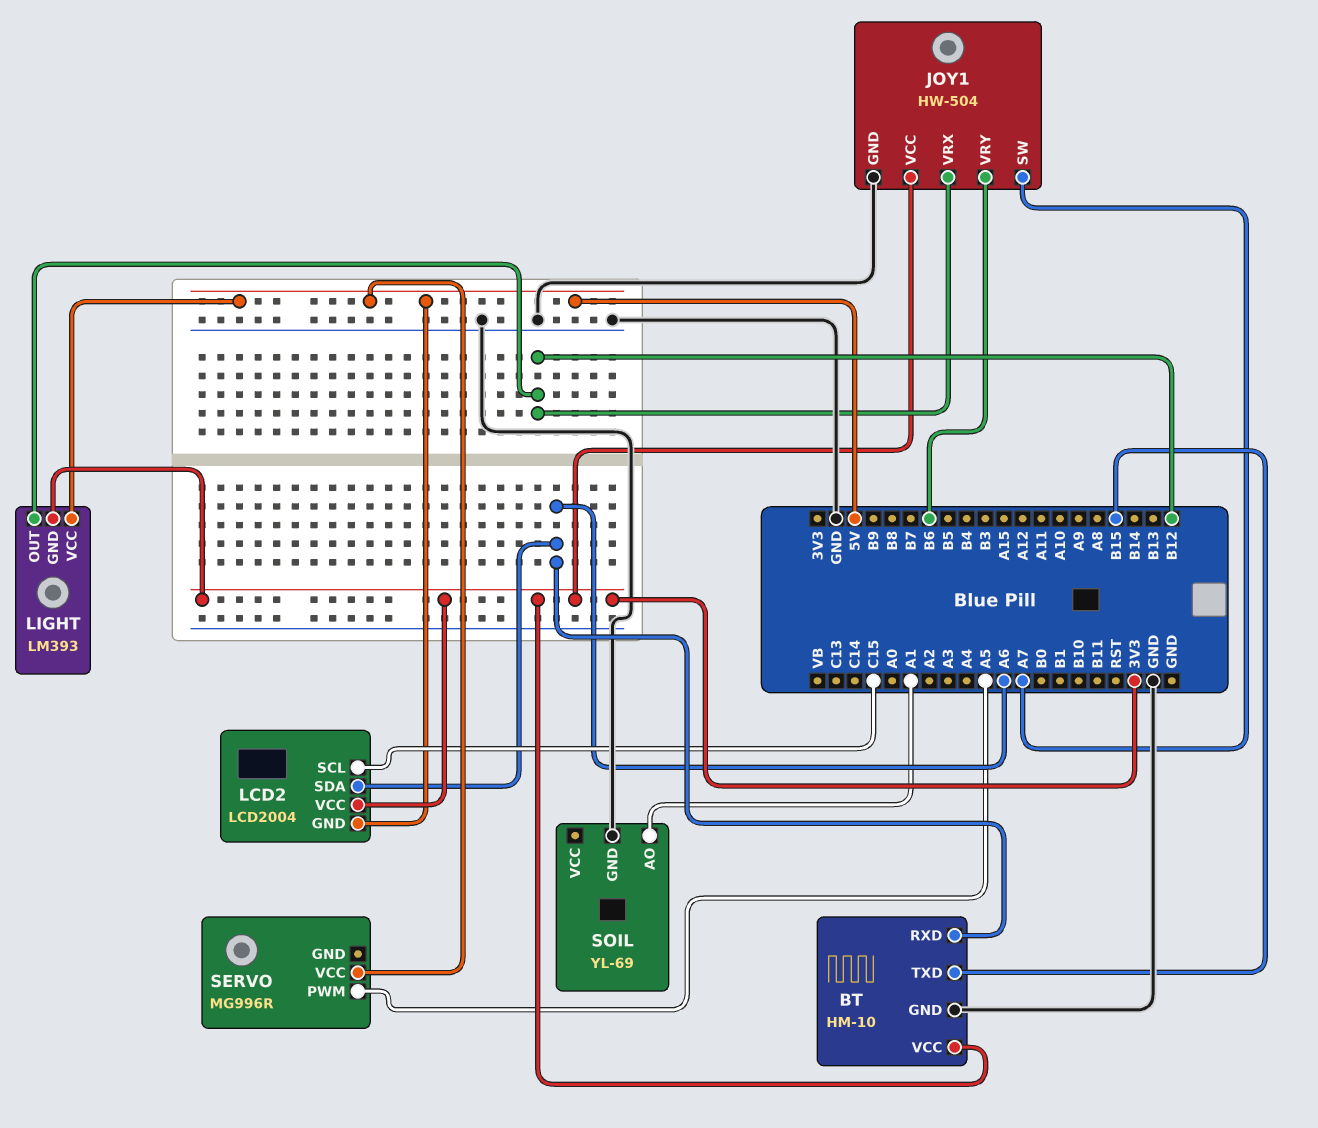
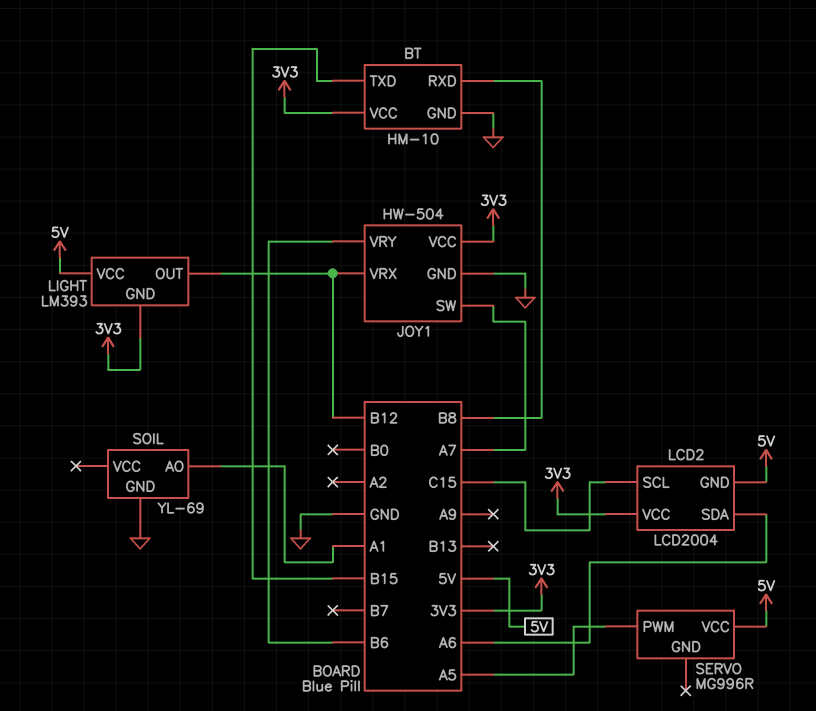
BT pin RXD: A6 -> B8

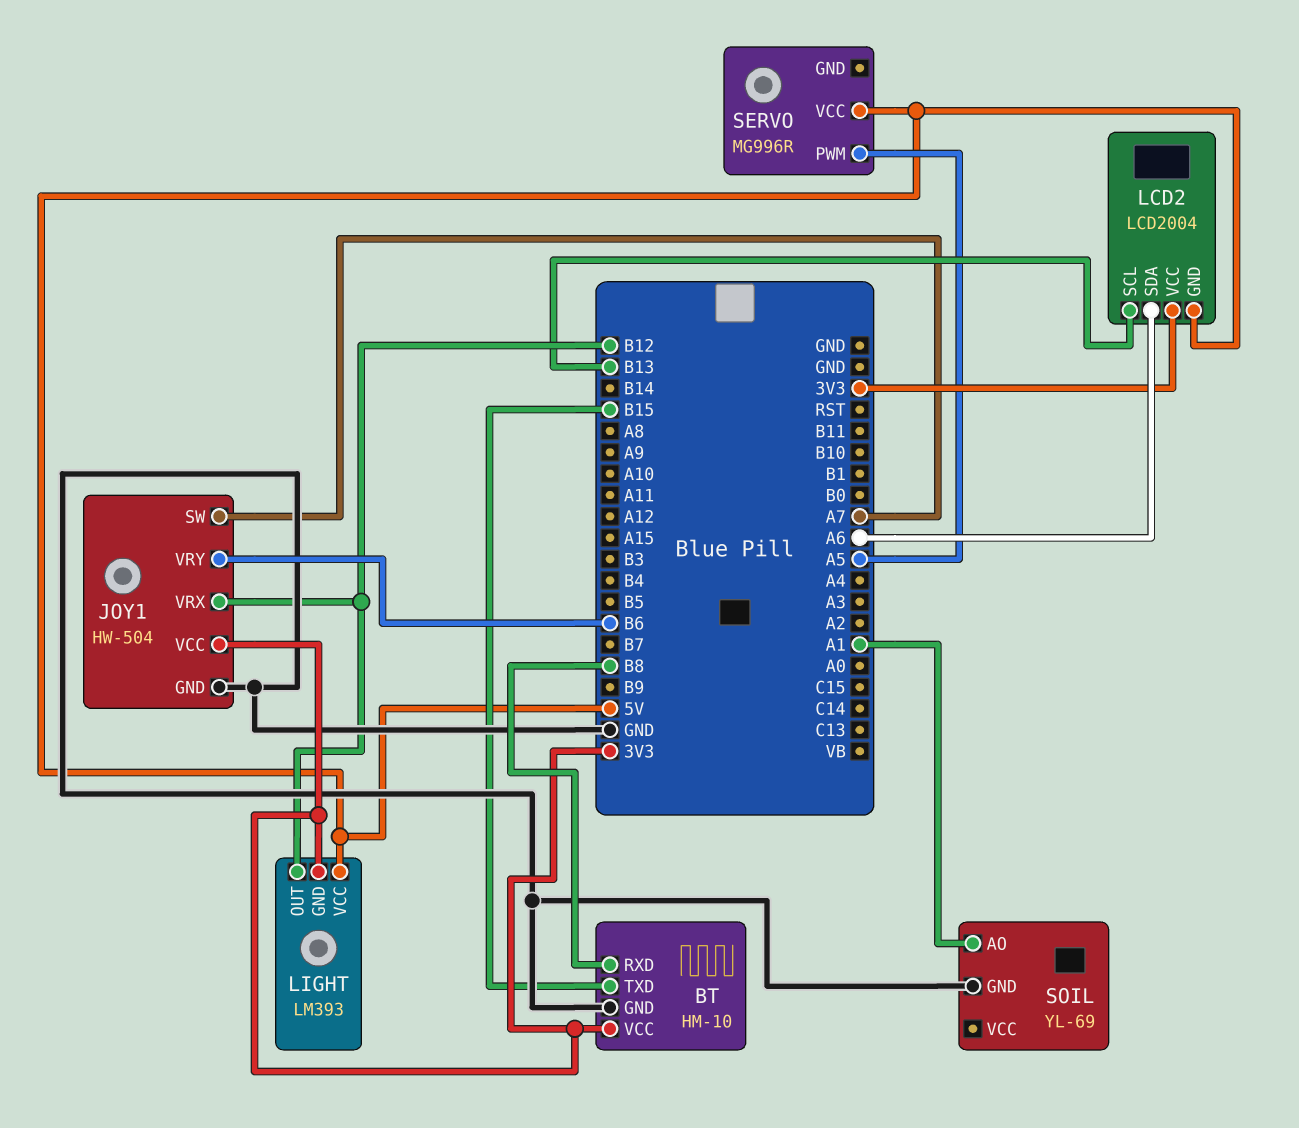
LCD2 pin SCL: C15 -> B13

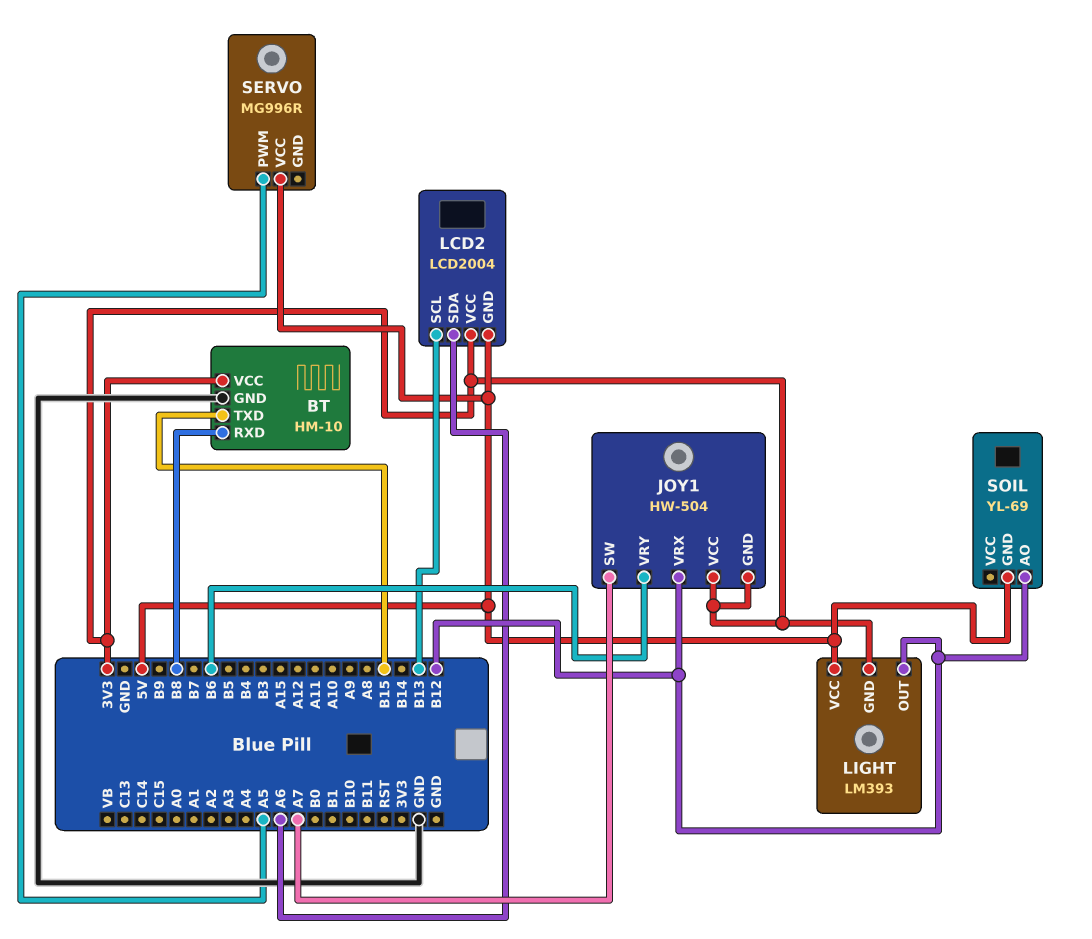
JOY1 pin GND: GND -> 3V3
SOIL pin AO: A1 -> B12
SOIL pin GND: GND -> 5V

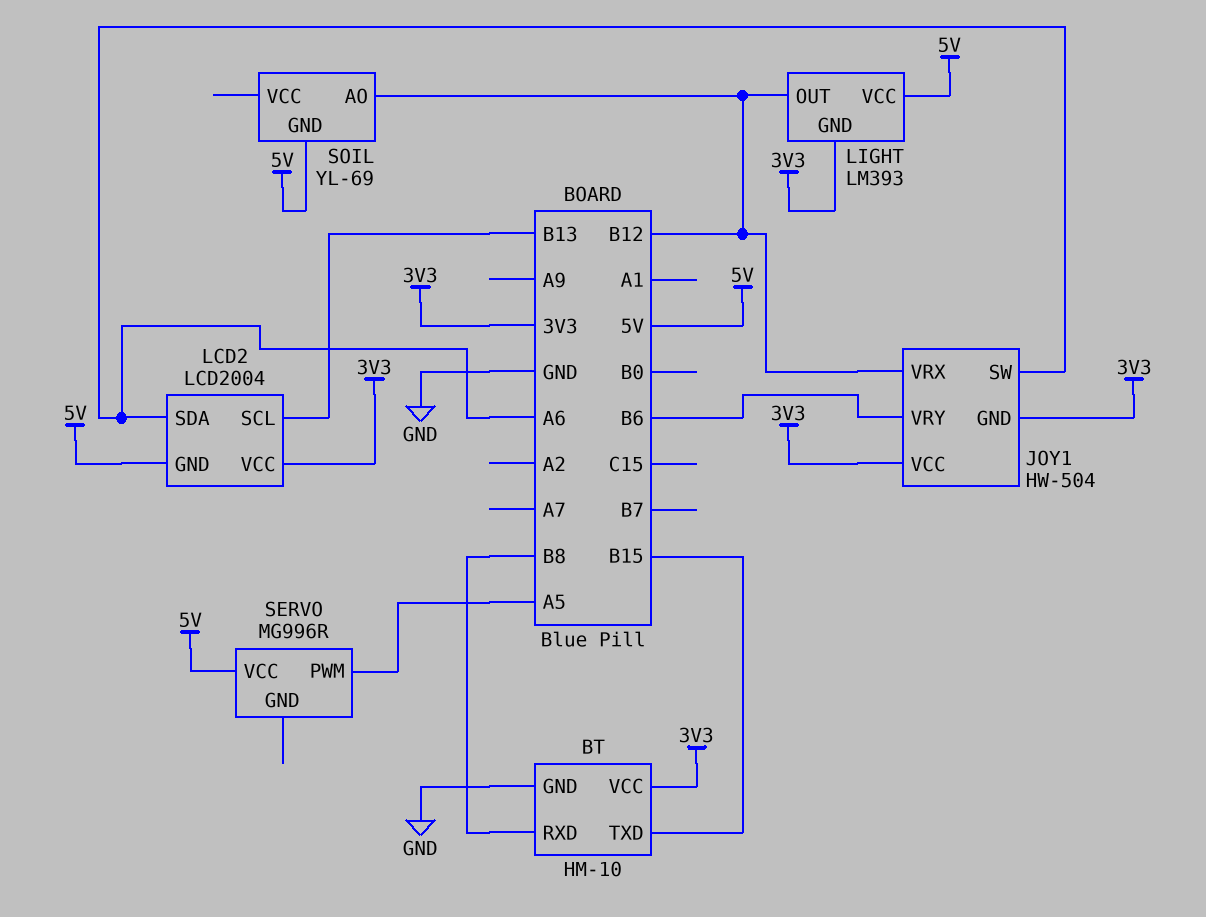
JOY1 pin SW: A7 -> A6

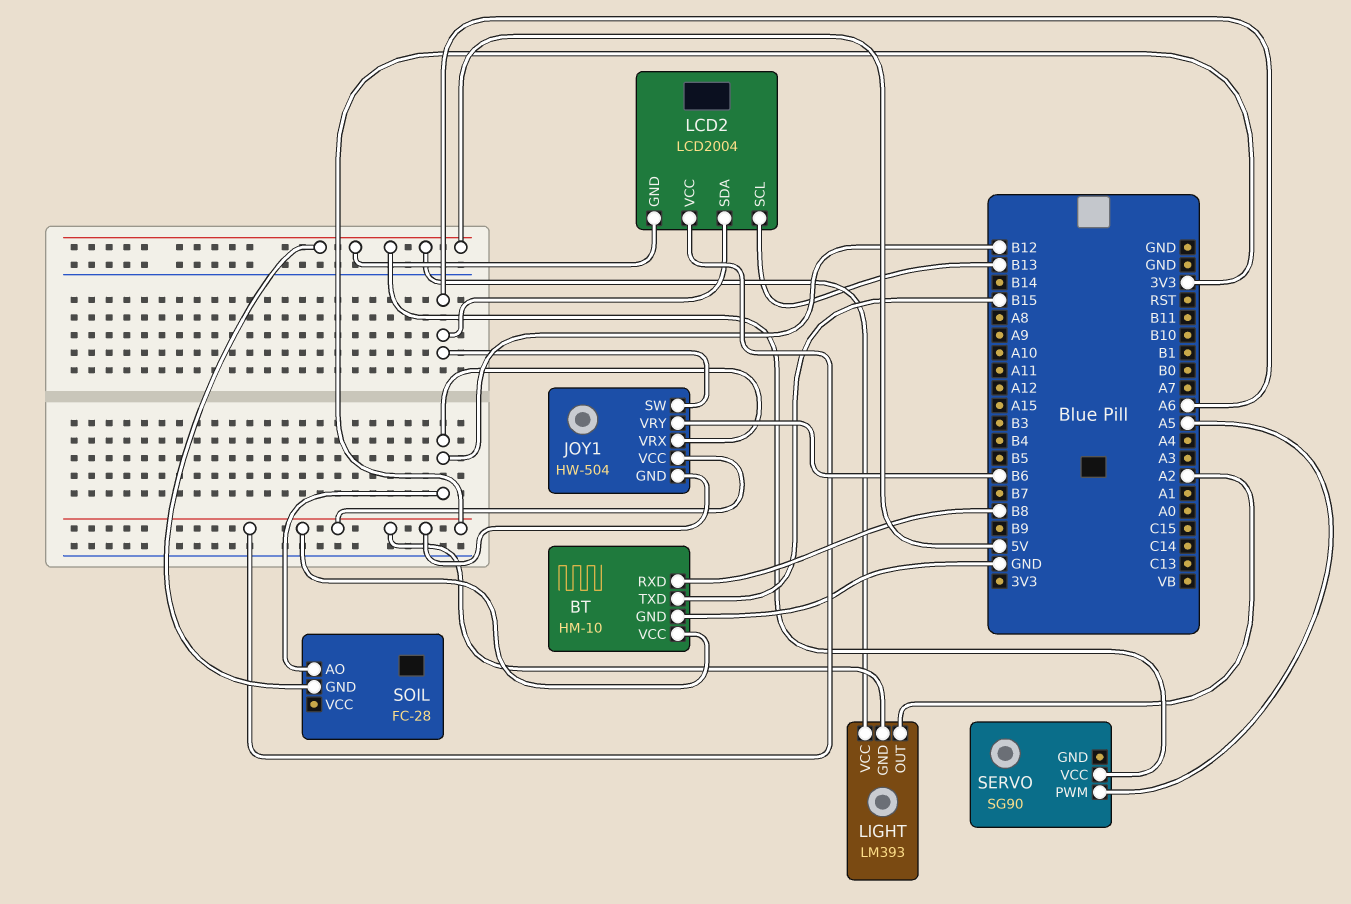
LIGHT pin OUT: B12 -> A2
SERVO: MG996R -> SG90
SOIL: YL-69 -> FC-28

